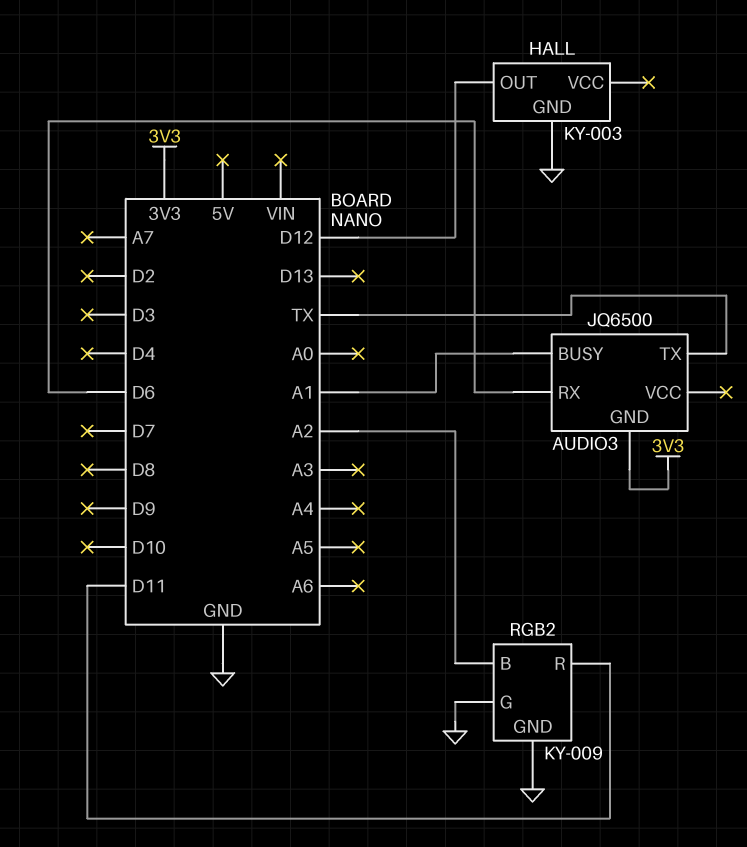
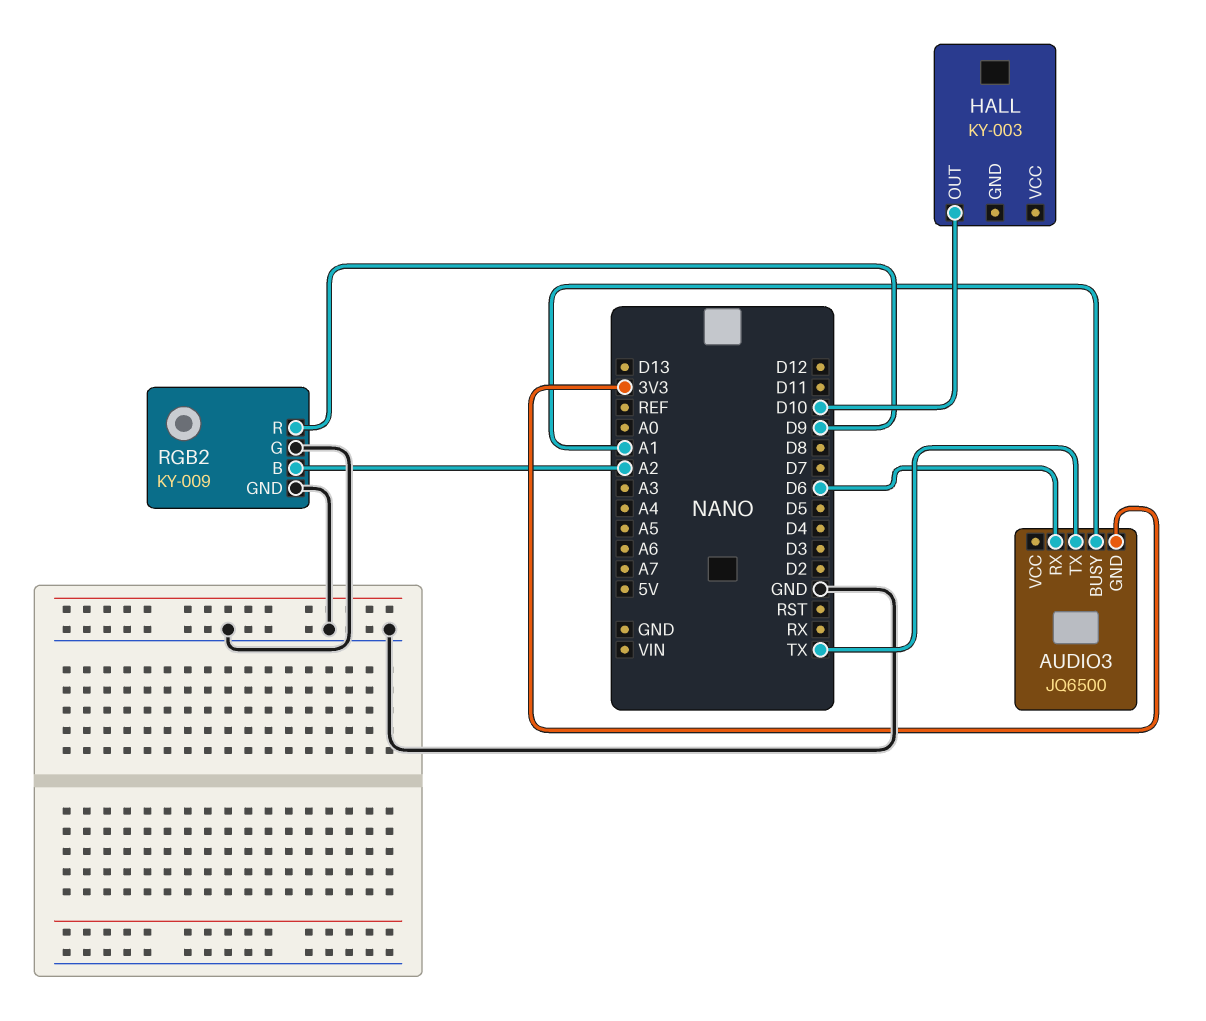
HALL pin GND: GND -> none
HALL pin OUT: D12 -> D10
RGB2 pin R: D11 -> D9

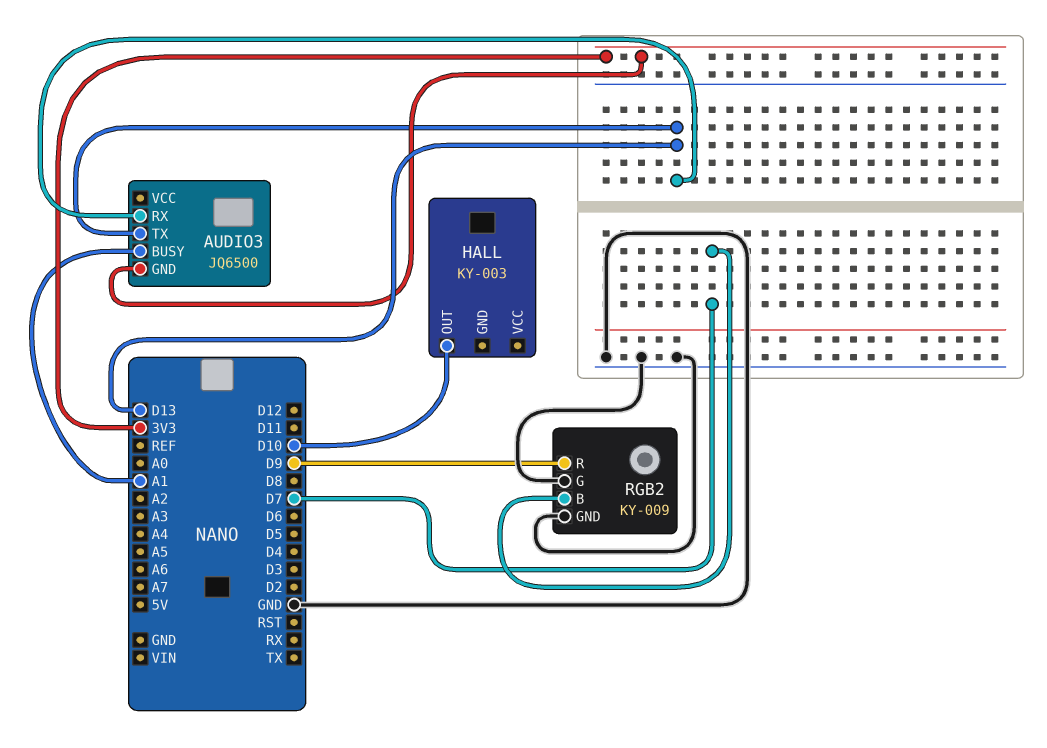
AUDIO3 pin RX: D6 -> D13
AUDIO3 pin TX: TX -> D13
RGB2 pin B: A2 -> D7

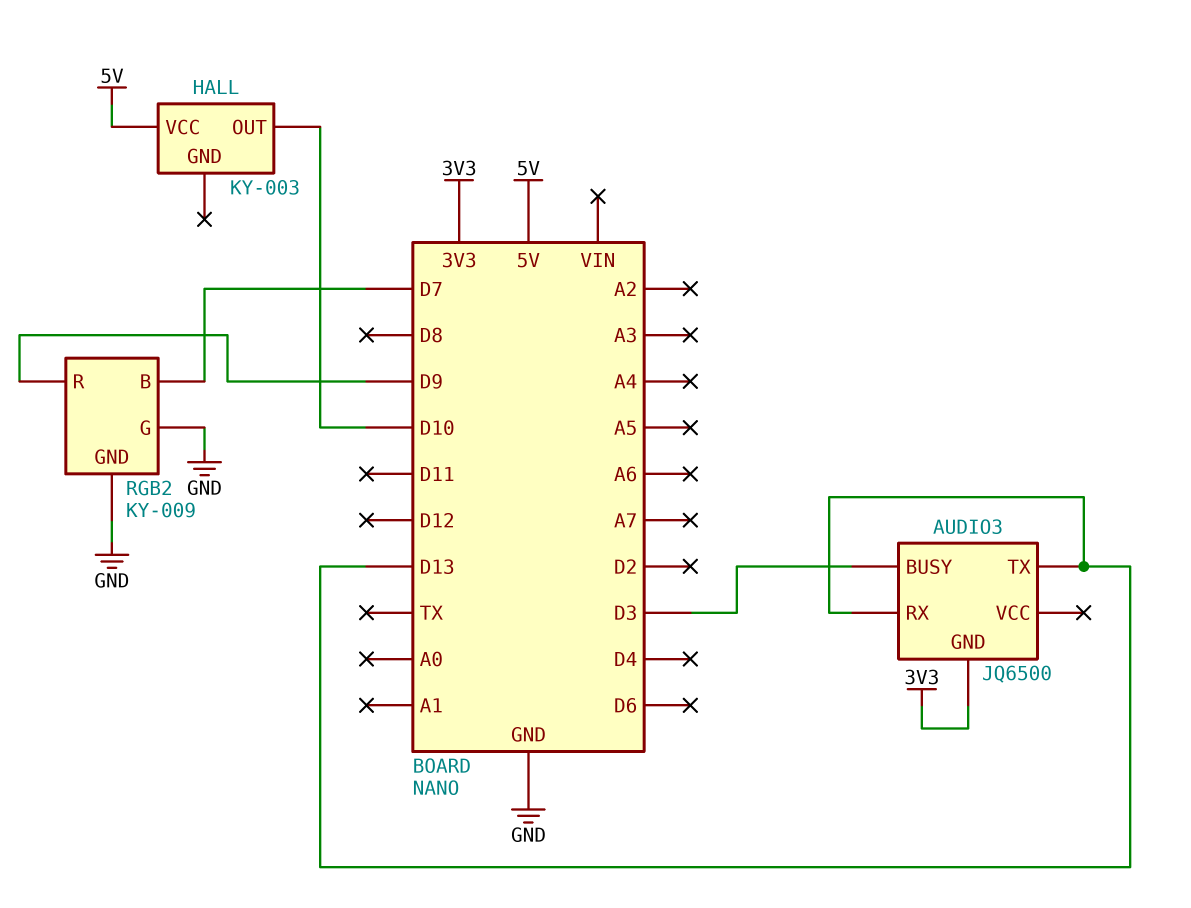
AUDIO3 pin BUSY: A1 -> D3
HALL pin VCC: none -> 5V

